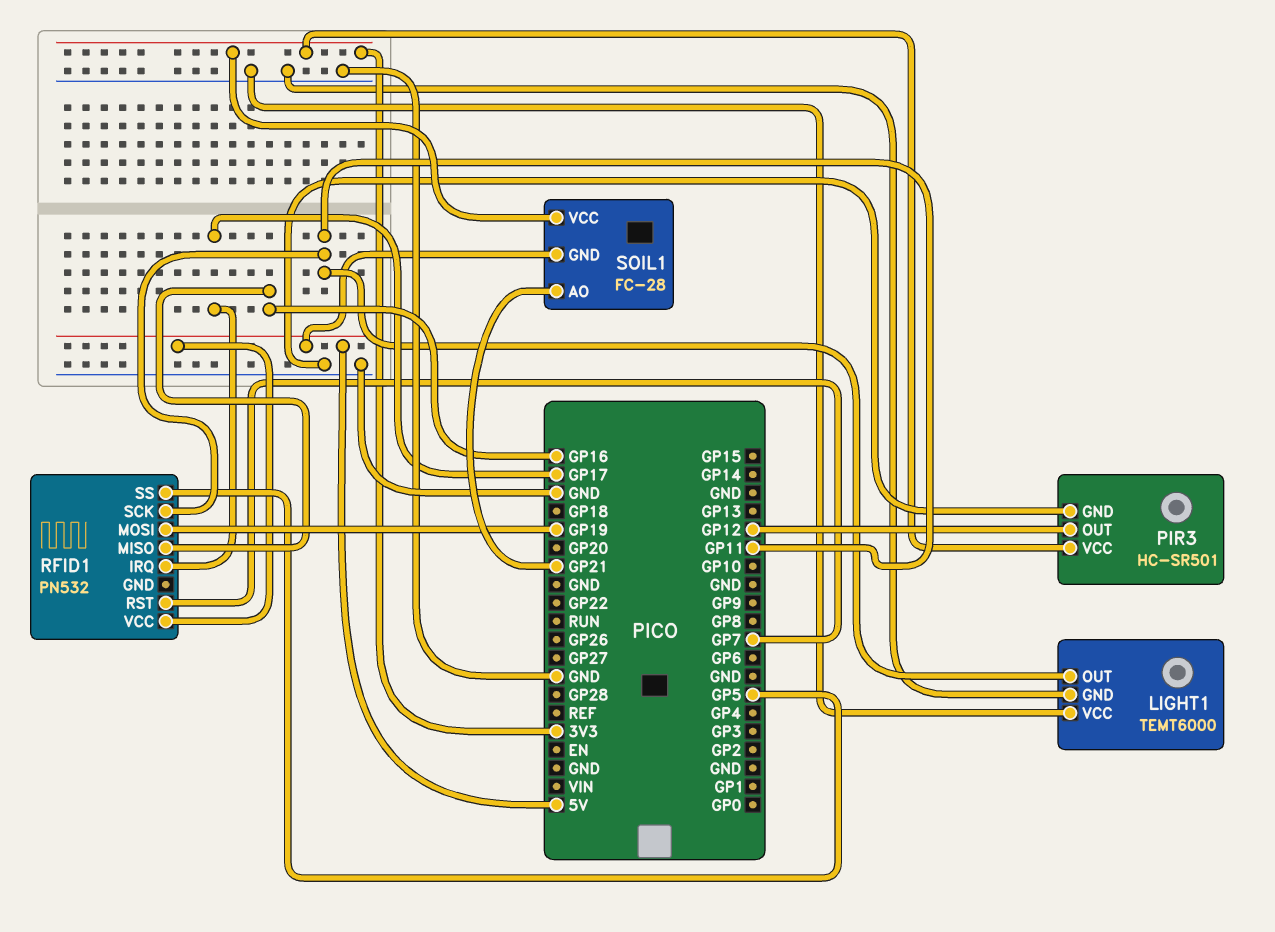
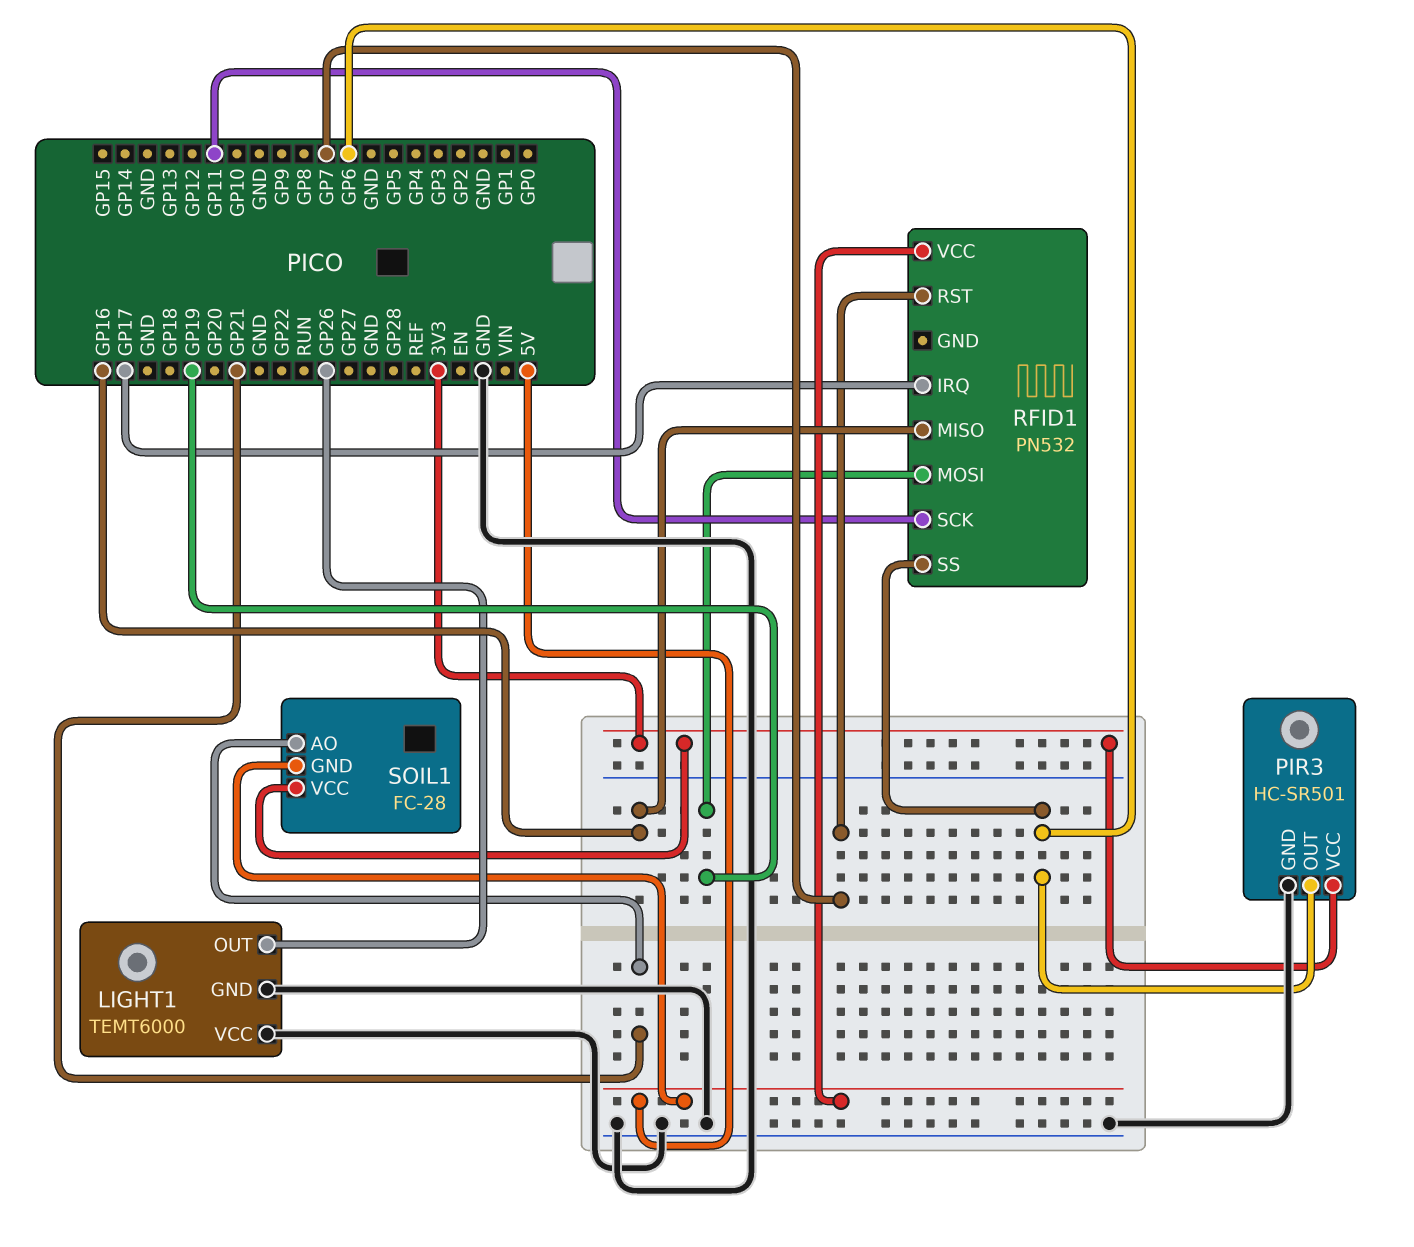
LIGHT1 pin OUT: GP11 -> GP26
PIR3 pin OUT: GP12 -> GP6
RFID1 pin SS: GP5 -> GP6

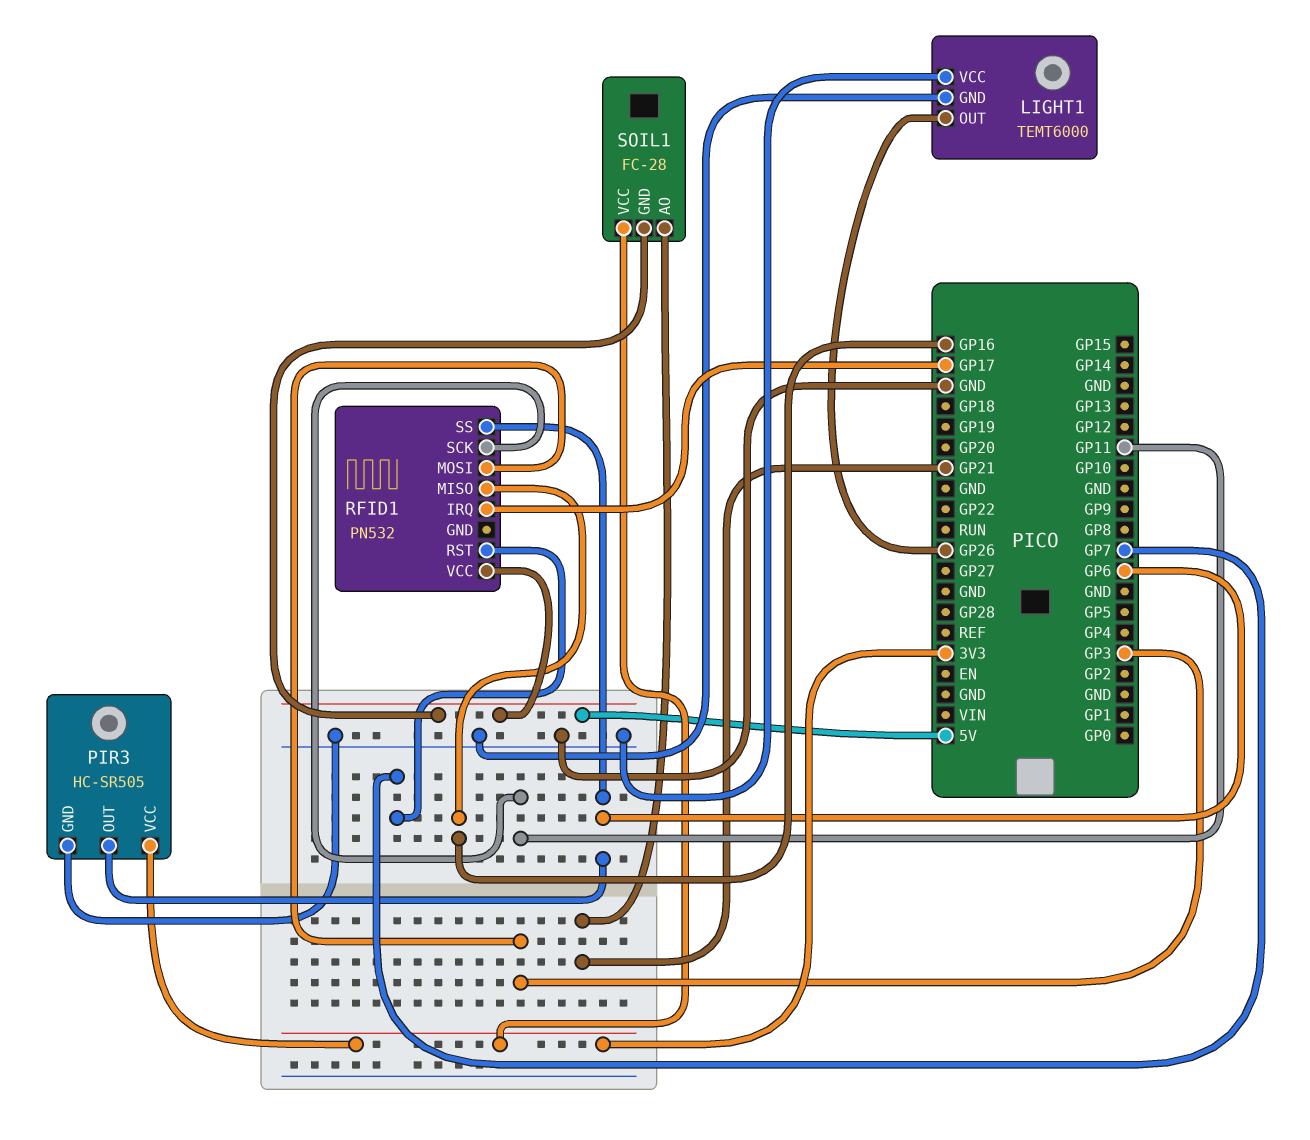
PIR3: HC-SR501 -> HC-SR505
RFID1 pin MOSI: GP19 -> GP3

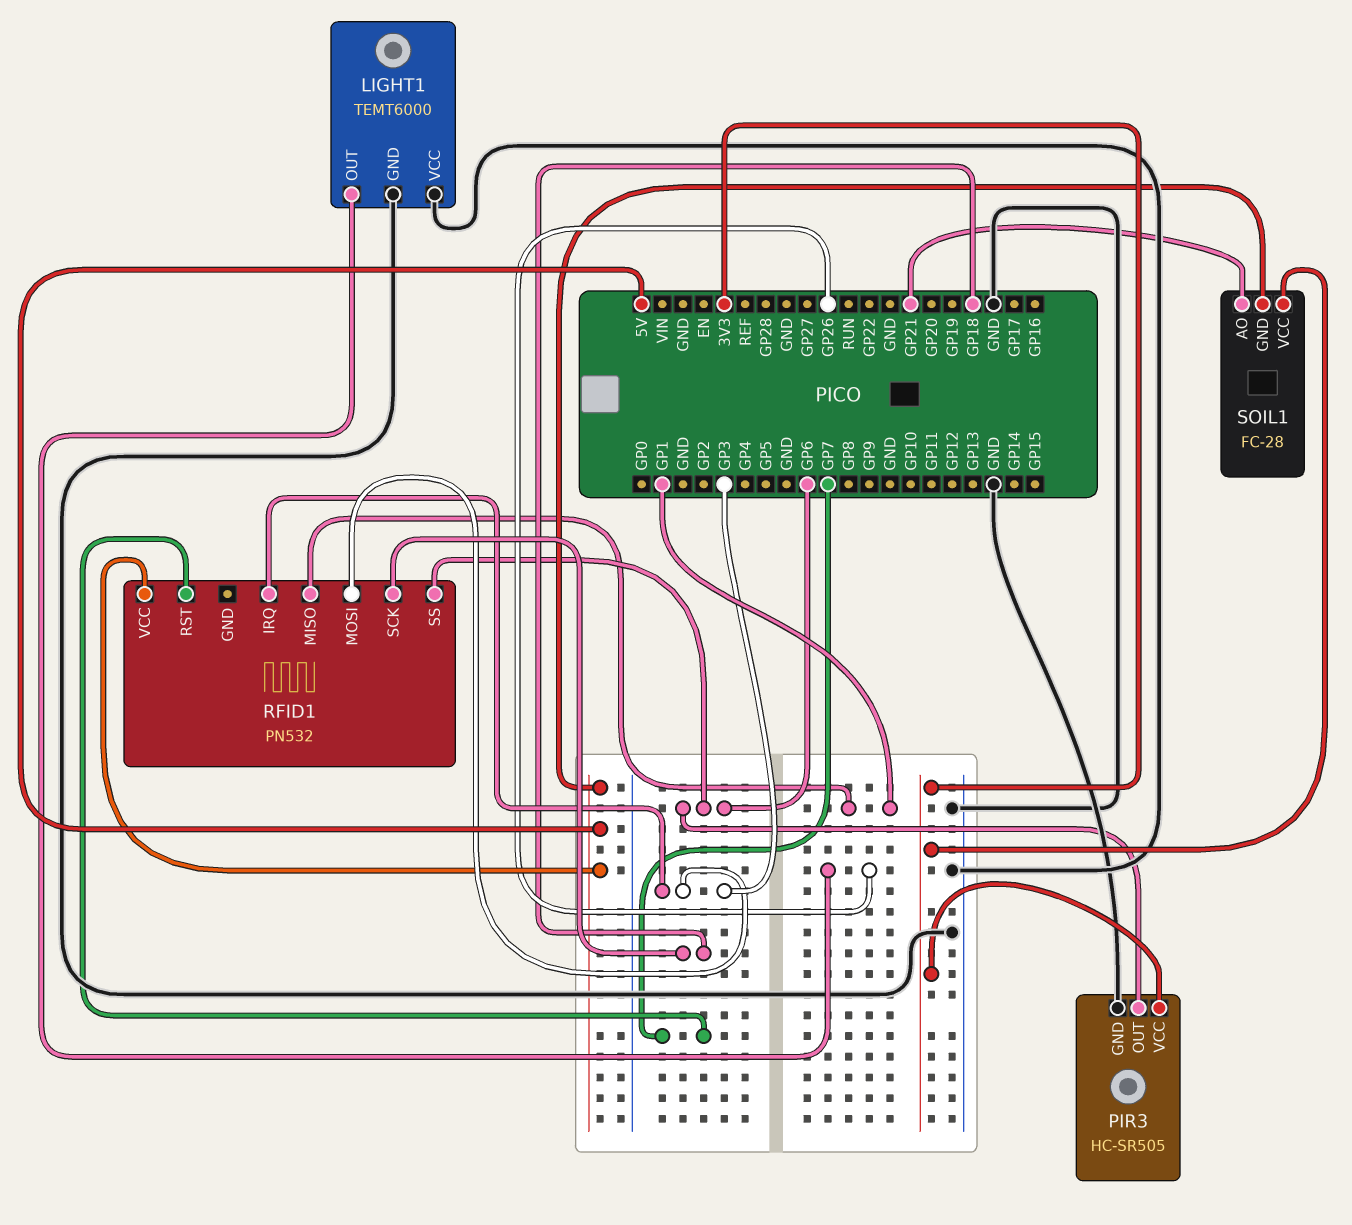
RFID1 pin IRQ: GP17 -> GP3
RFID1 pin MISO: GP16 -> GP1
RFID1 pin SCK: GP11 -> GP18

